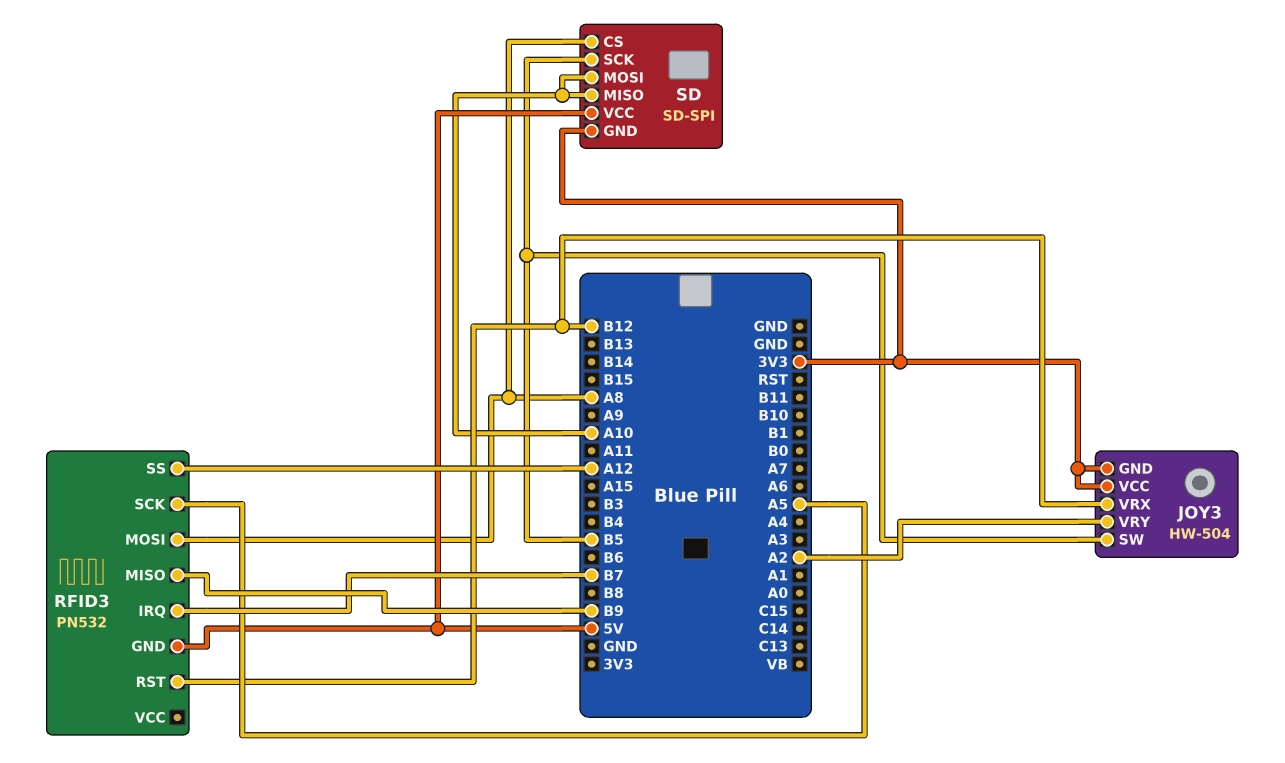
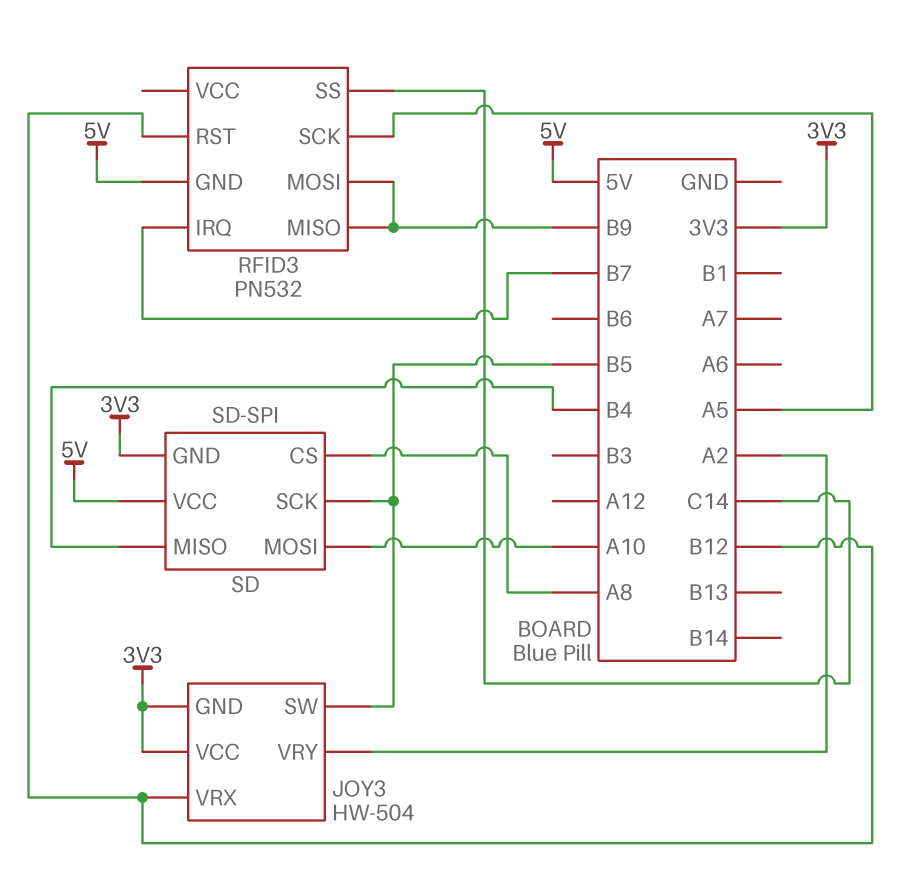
RFID3 pin MOSI: A8 -> B9
RFID3 pin SS: A12 -> C14
SD pin MISO: A10 -> B4

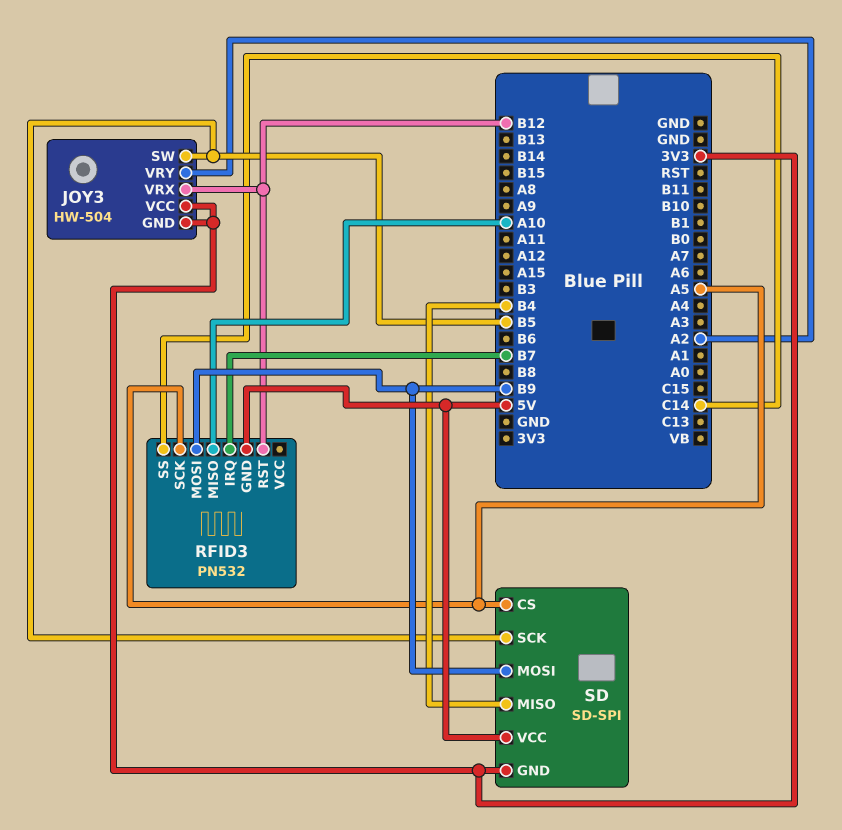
RFID3 pin MISO: B9 -> A10
SD pin CS: A8 -> A5
SD pin MOSI: A10 -> B9

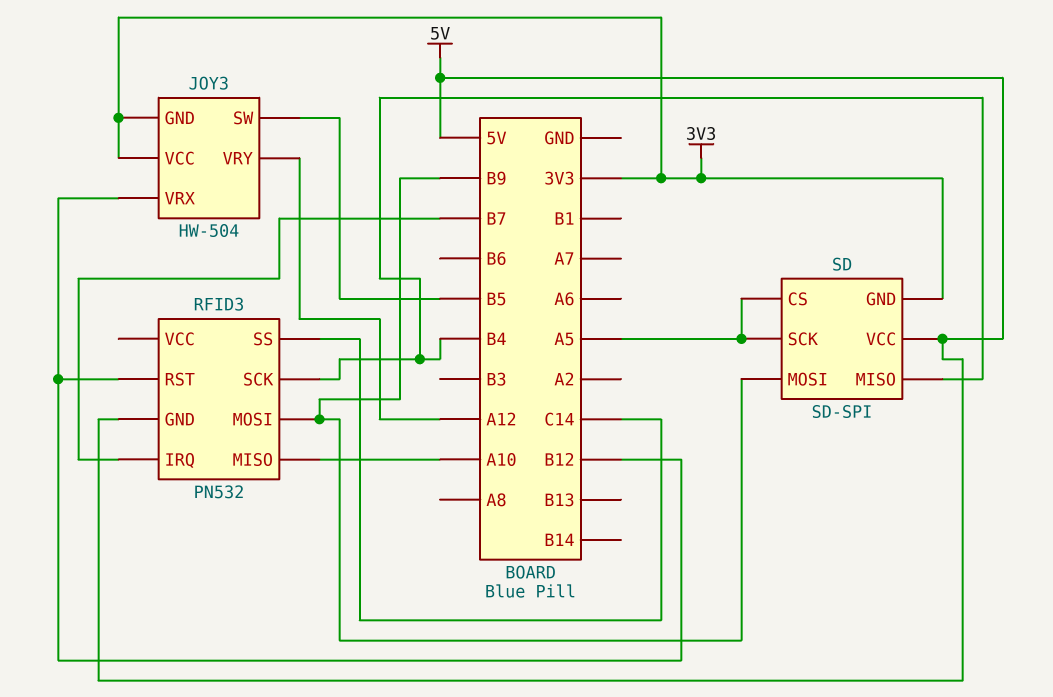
JOY3 pin VRY: A2 -> A12
RFID3 pin SCK: A5 -> B4
SD pin SCK: B5 -> A5

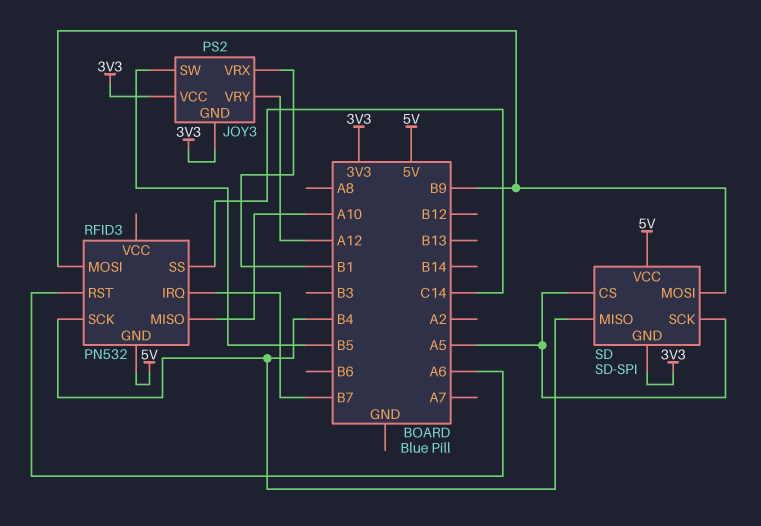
JOY3: HW-504 -> PS2
JOY3 pin VRX: B12 -> B1
RFID3 pin RST: B12 -> A6

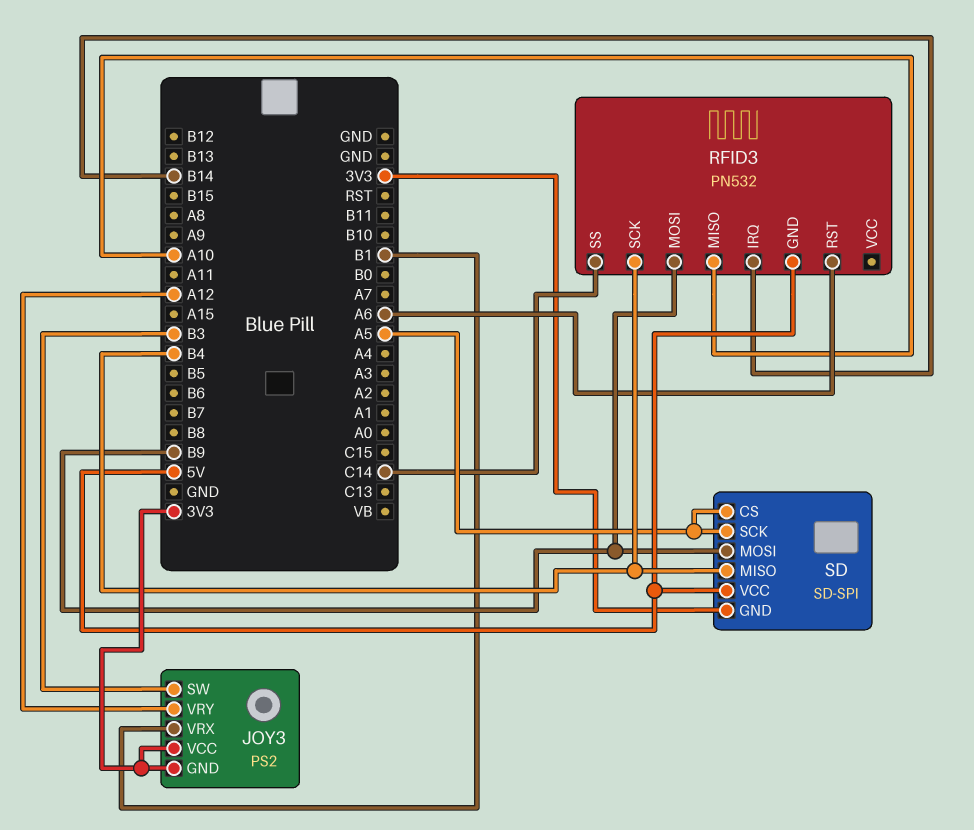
JOY3 pin SW: B5 -> B3
RFID3 pin IRQ: B7 -> B14

